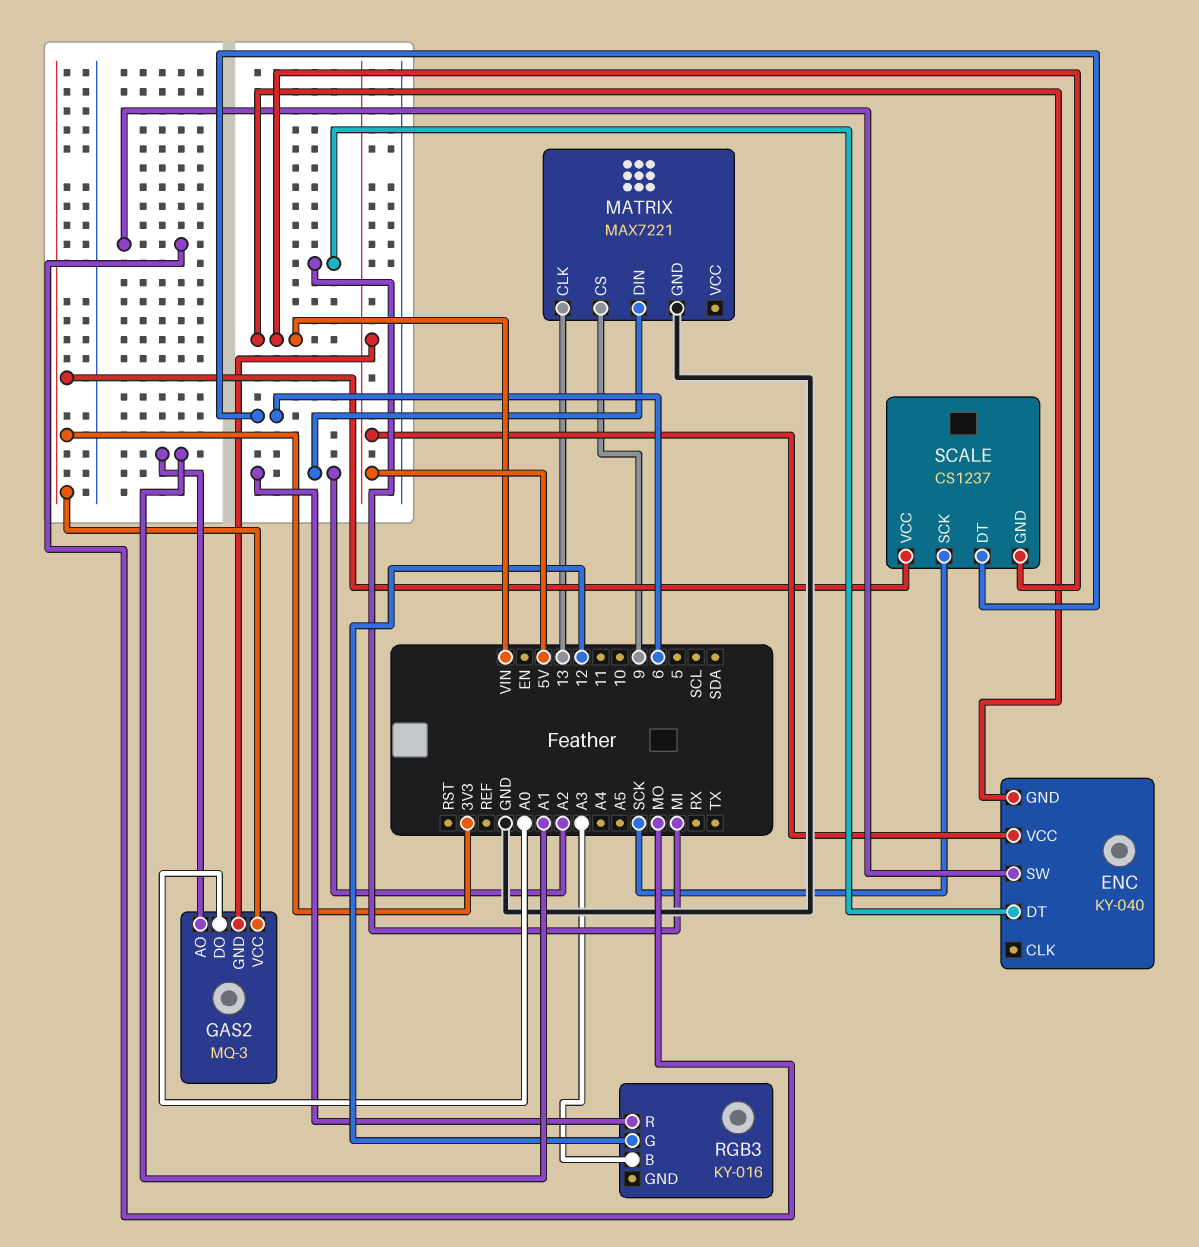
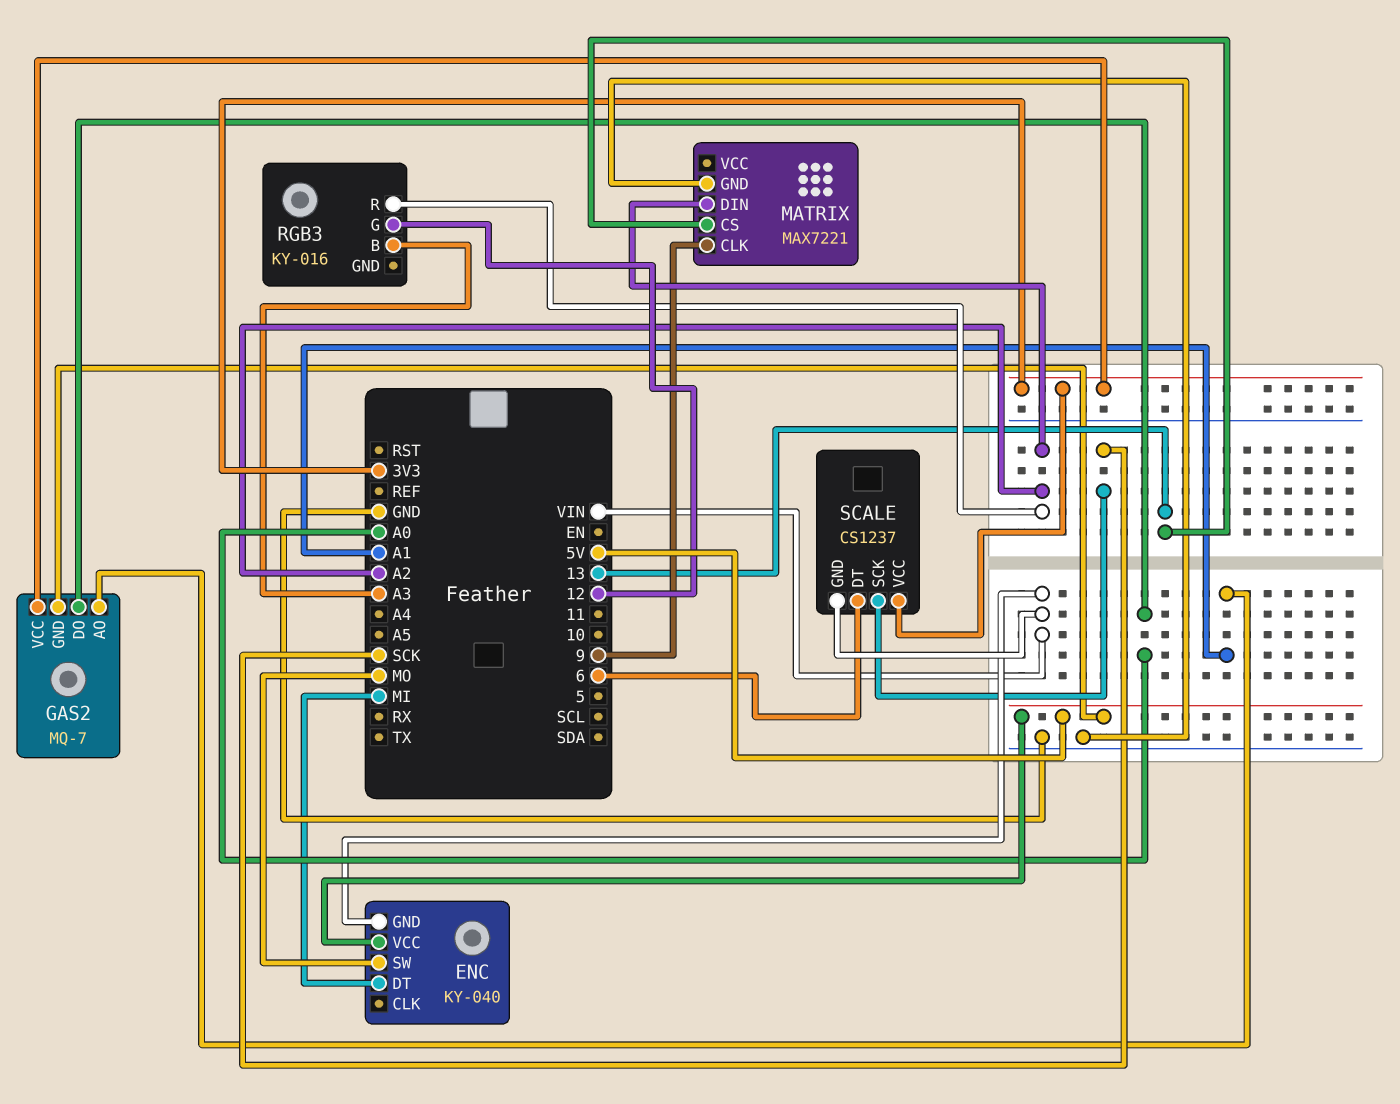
GAS2: MQ-3 -> MQ-7
MATRIX pin CLK: 13 -> 9
MATRIX pin CS: 9 -> 13

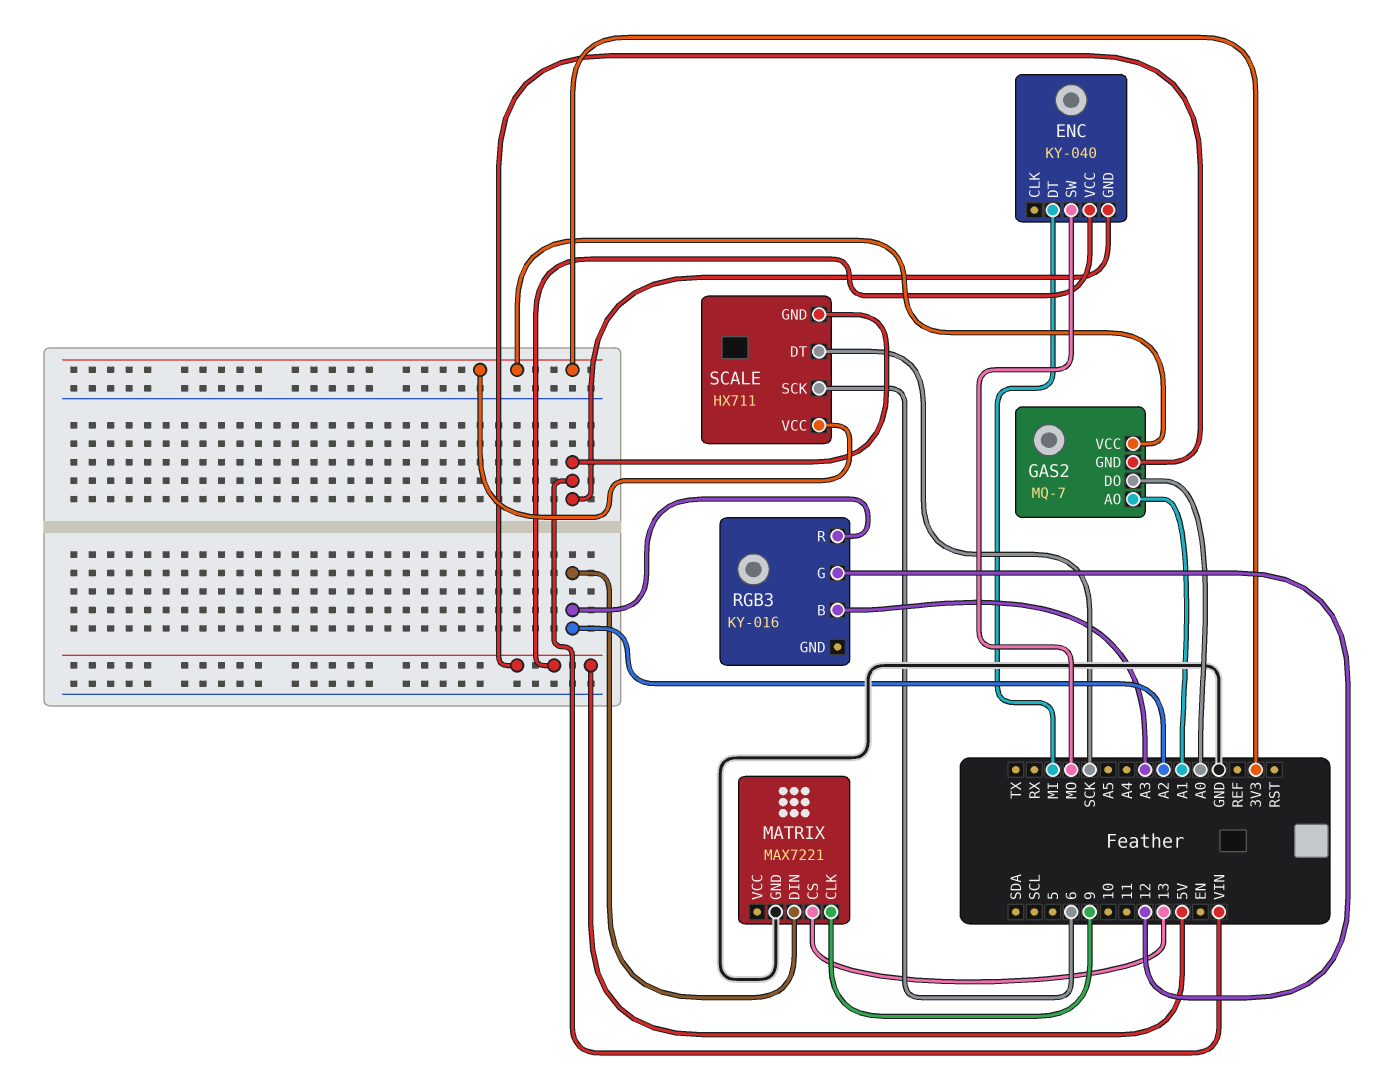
SCALE: CS1237 -> HX711
SCALE pin DT: 6 -> SCK
SCALE pin SCK: SCK -> 6

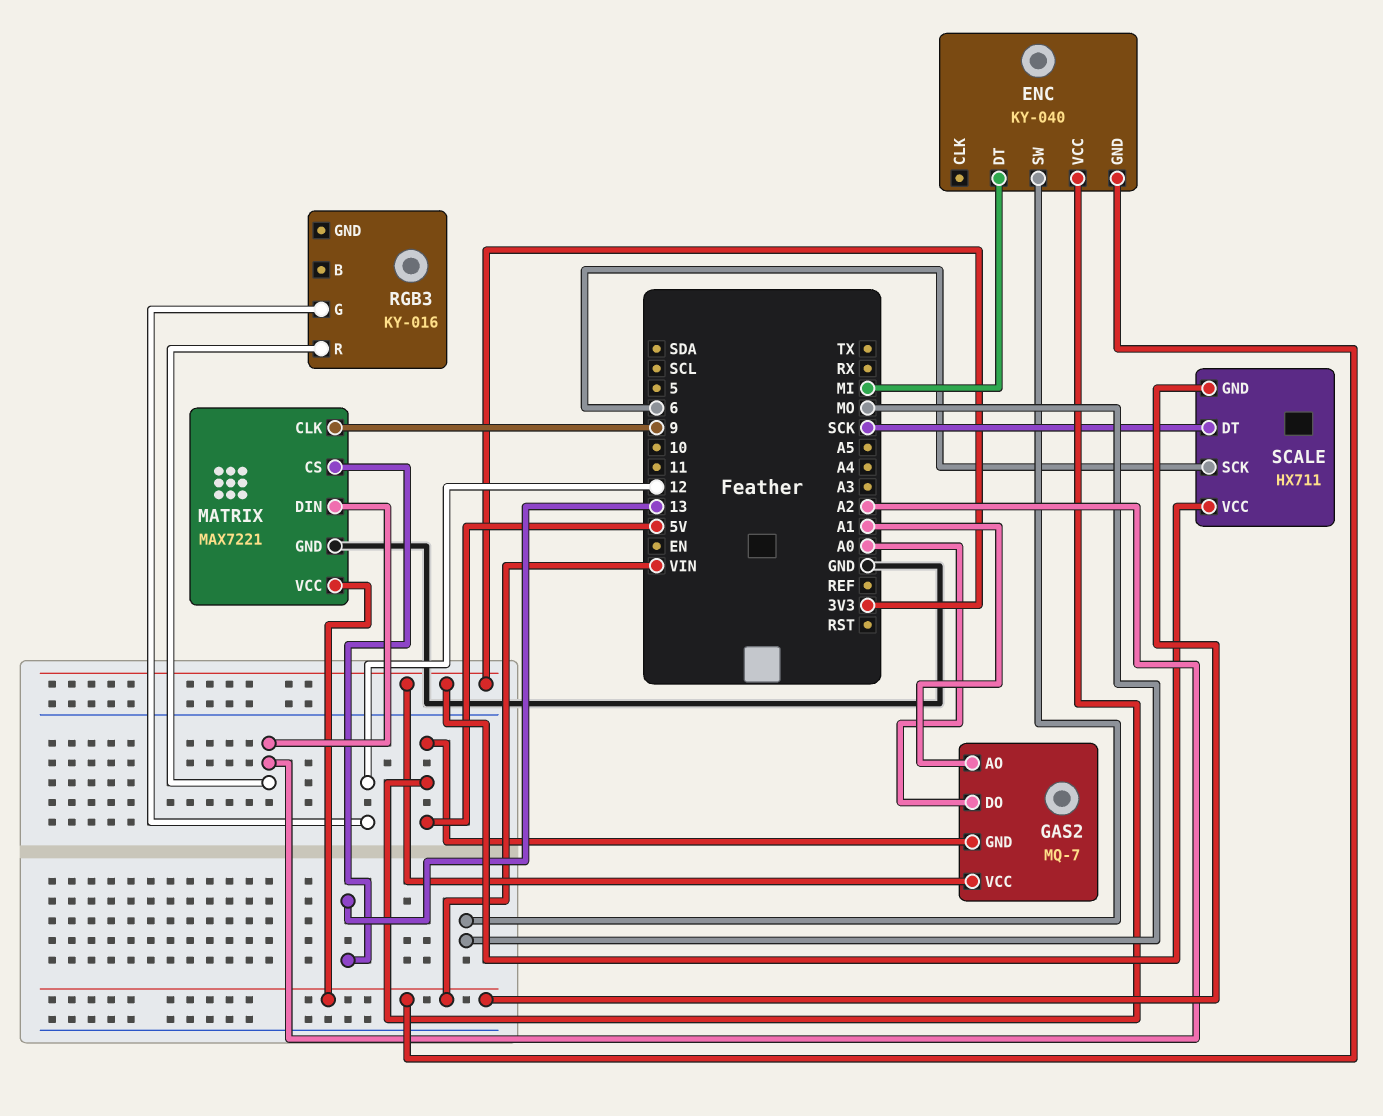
MATRIX pin VCC: none -> VIN
RGB3 pin B: A3 -> none

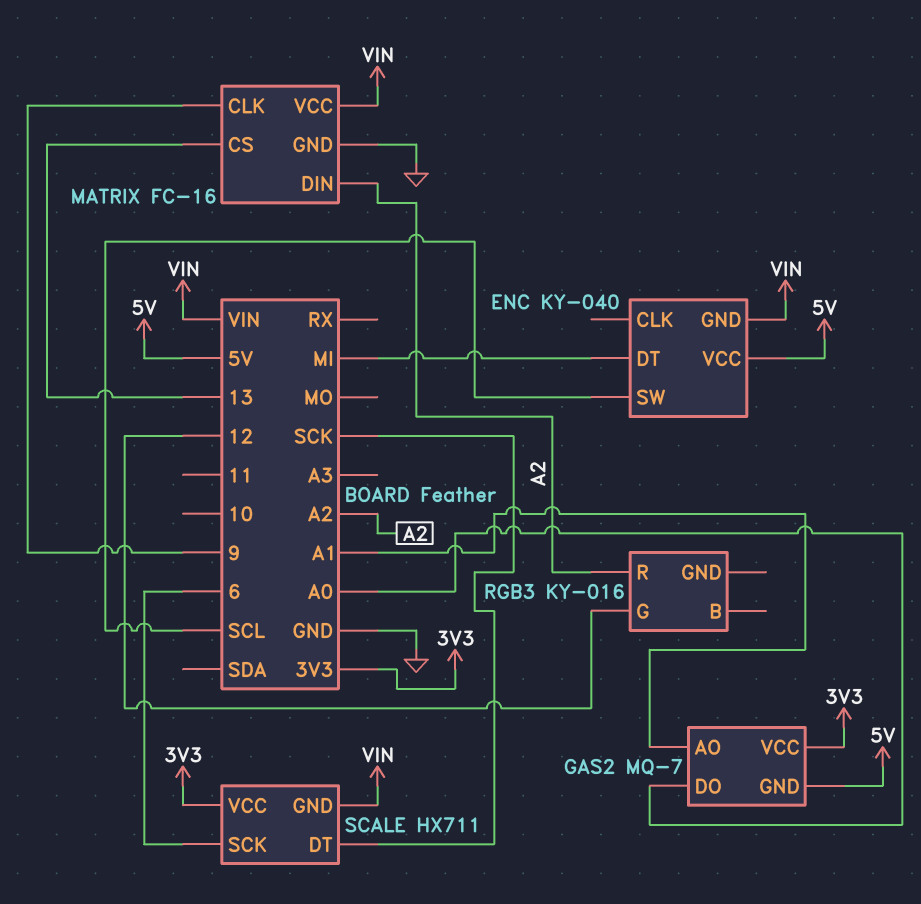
ENC pin SW: MO -> SCL
MATRIX: MAX7221 -> FC-16

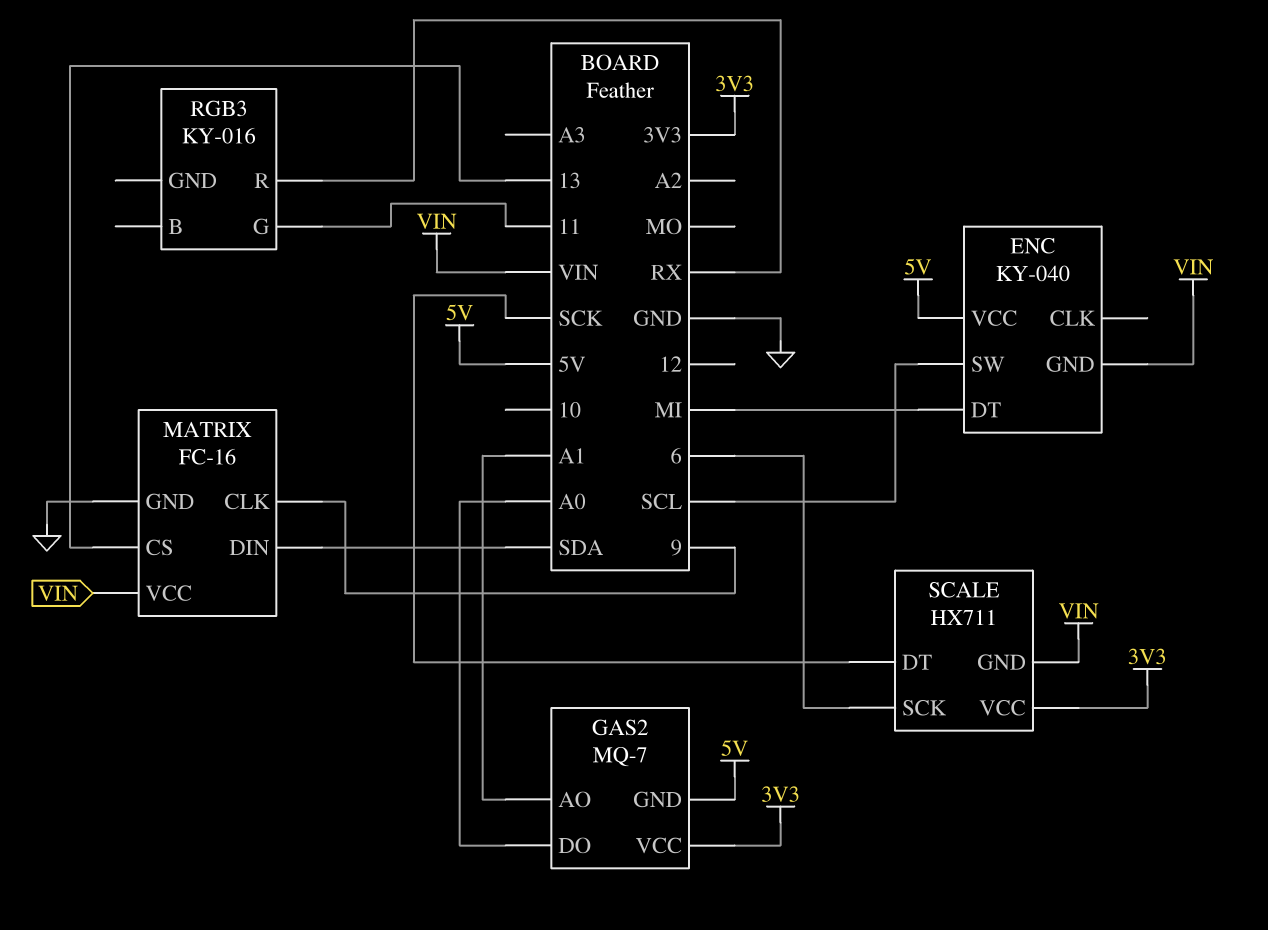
MATRIX pin DIN: A2 -> SDA
RGB3 pin G: 12 -> 11
RGB3 pin R: A2 -> RX

